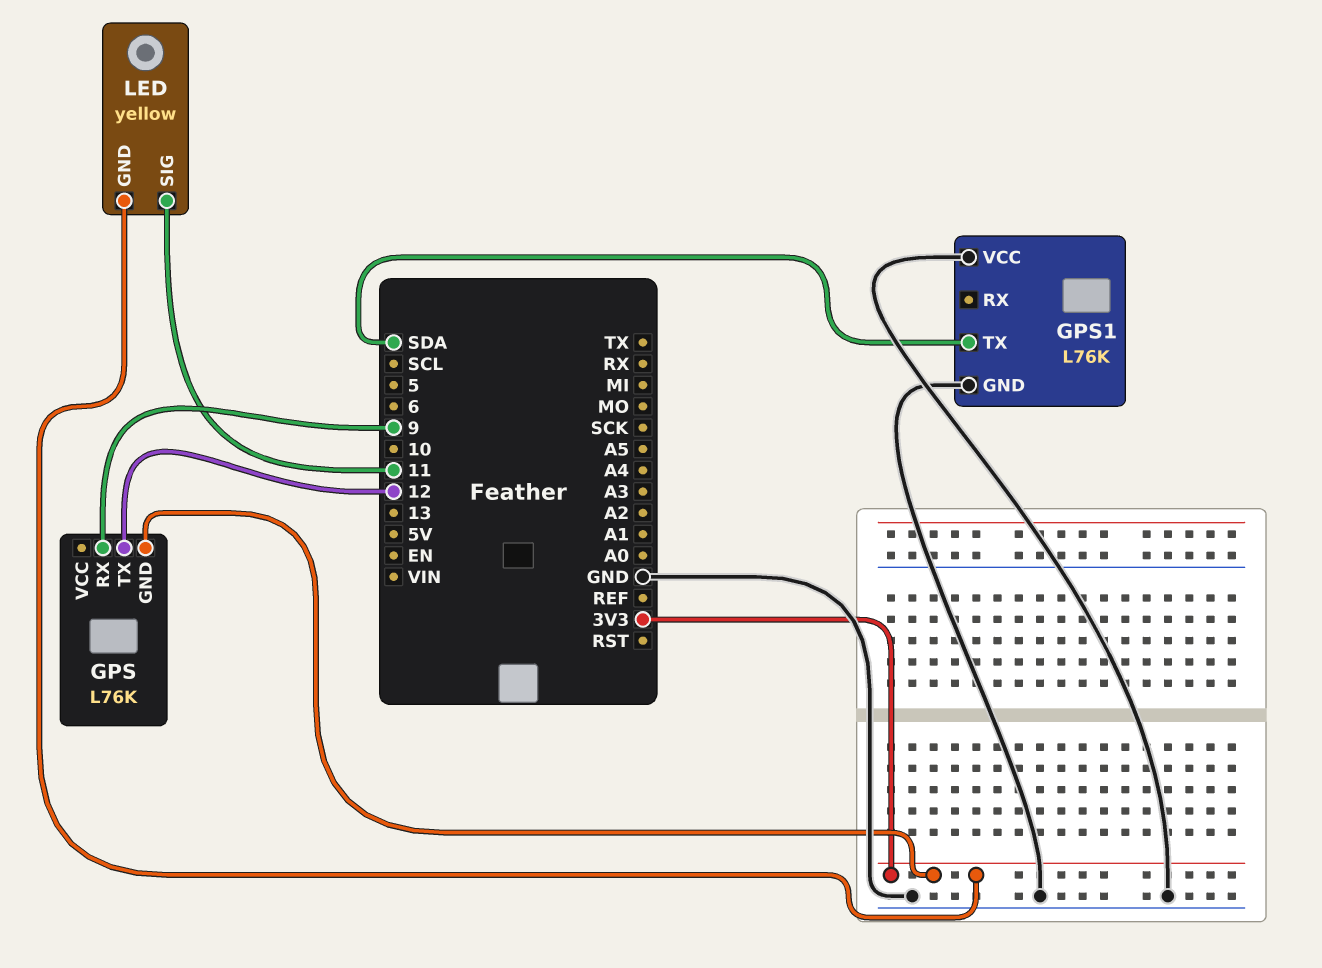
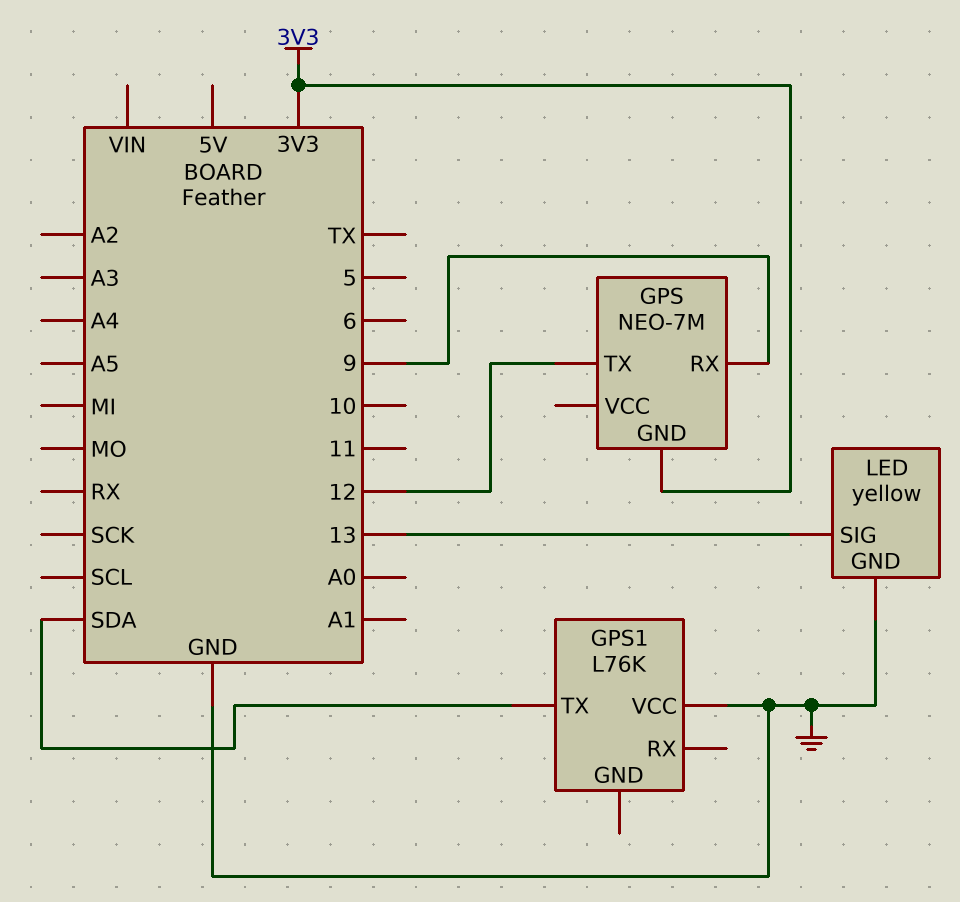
GPS: L76K -> NEO-7M
GPS1 pin GND: GND -> none
LED pin GND: 3V3 -> GND
LED pin SIG: 11 -> 13

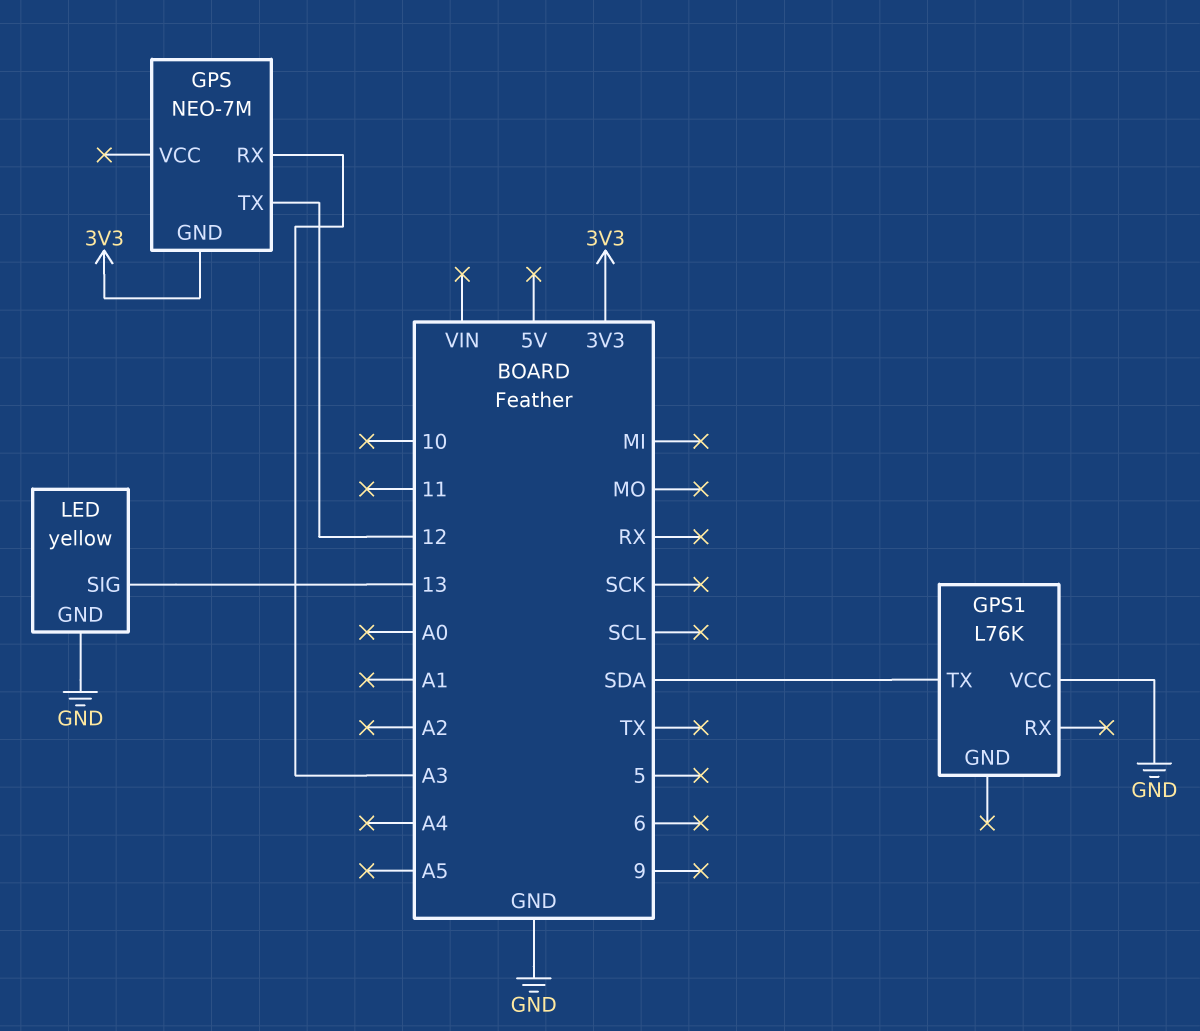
GPS pin RX: 9 -> A3

